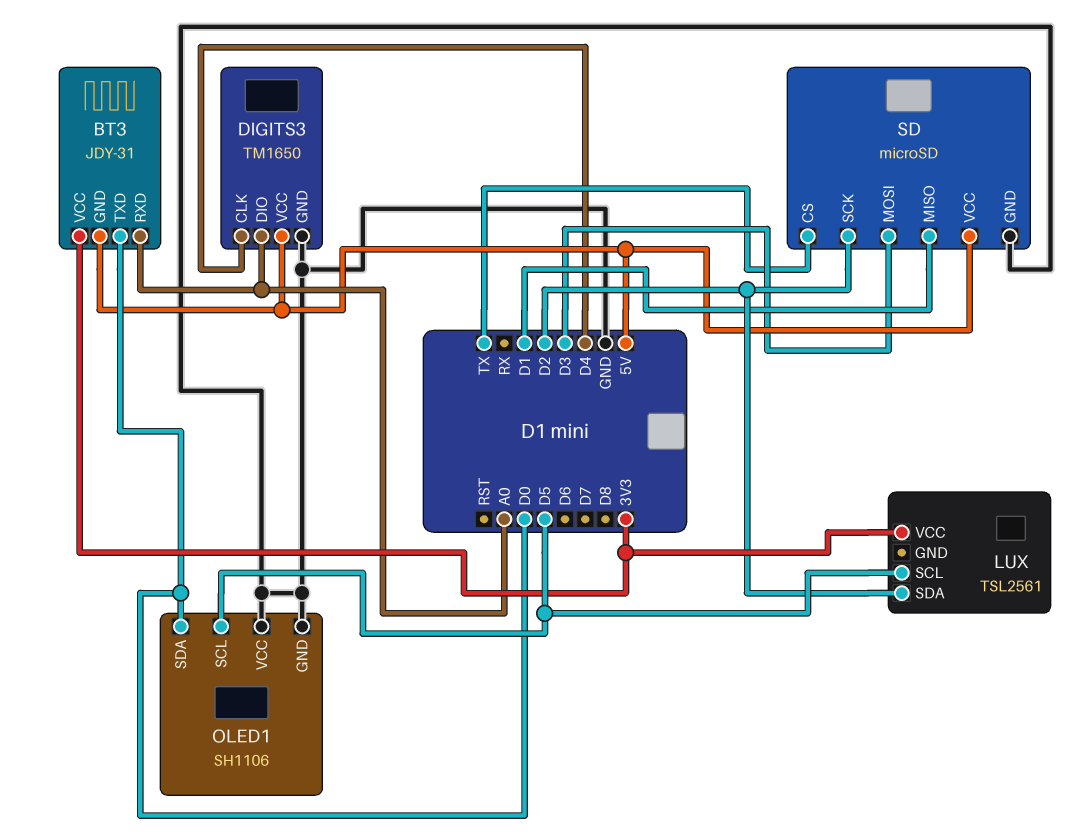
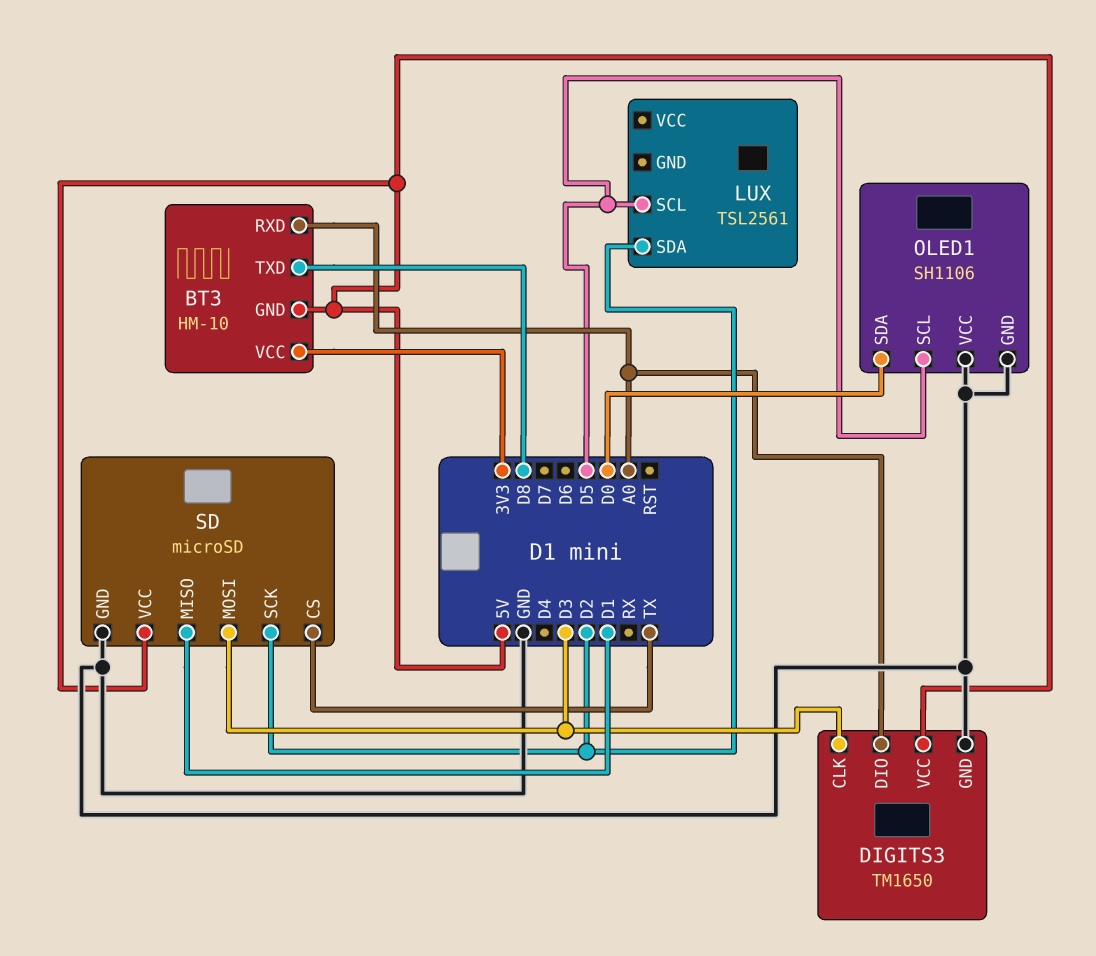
BT3: JDY-31 -> HM-10
BT3 pin TXD: D0 -> D8
DIGITS3 pin CLK: D4 -> D3
LUX pin VCC: 3V3 -> none

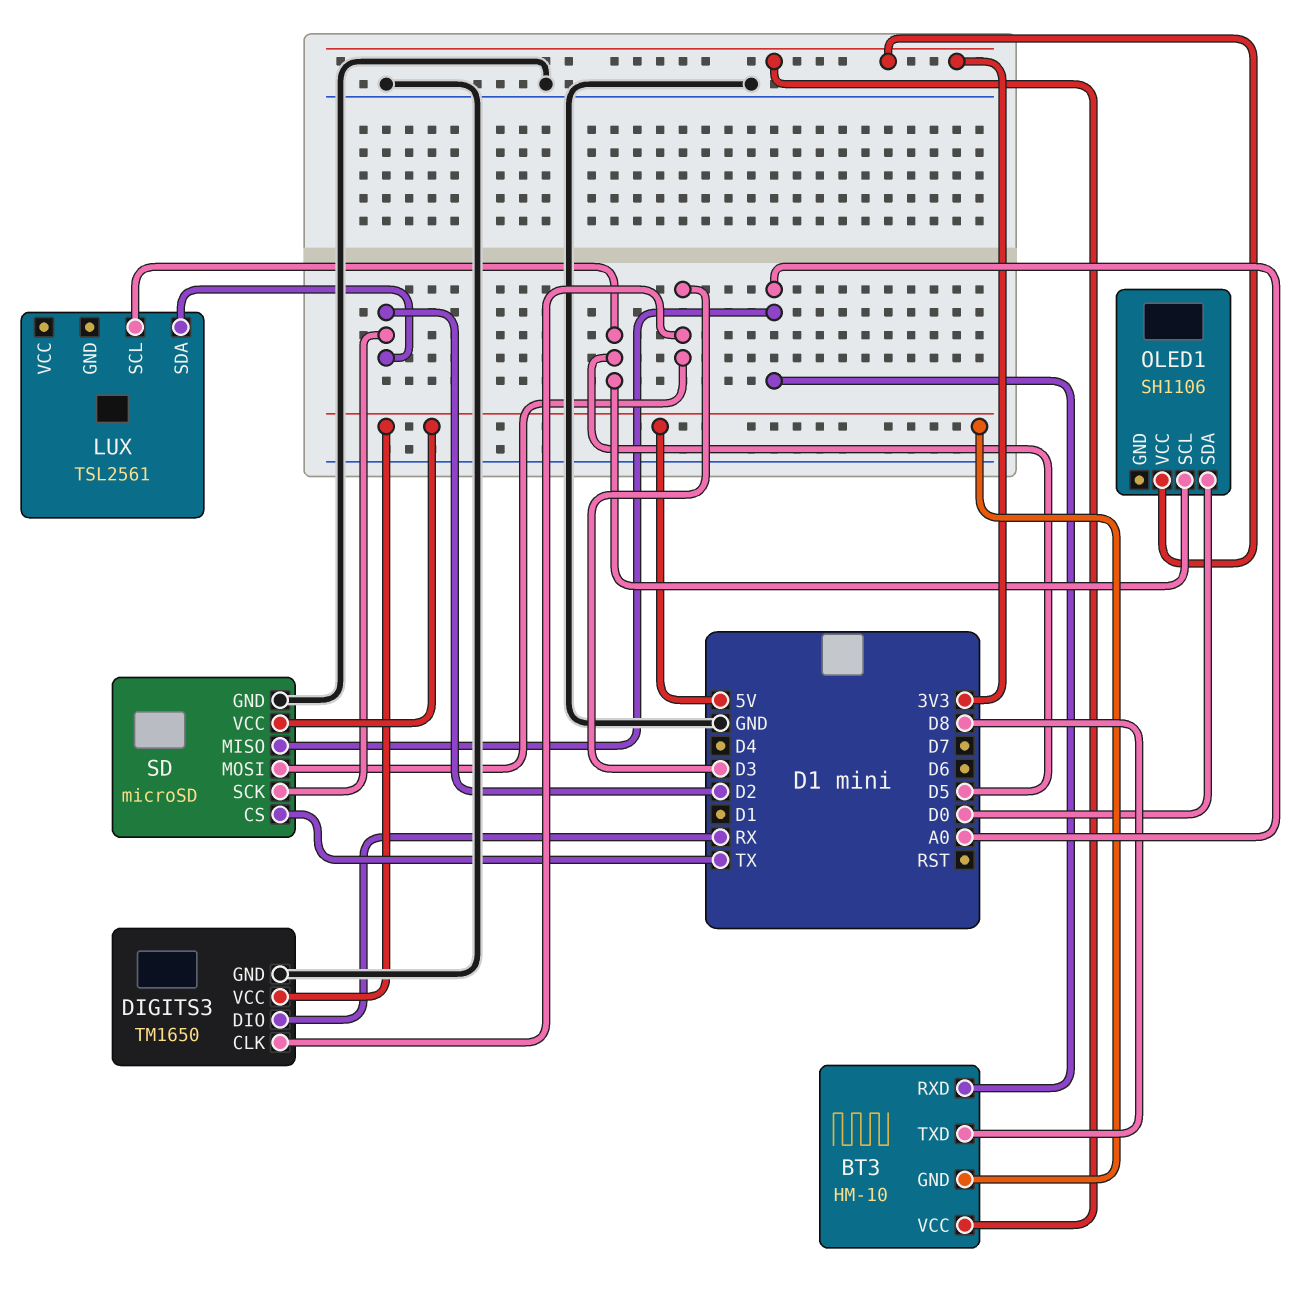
DIGITS3 pin DIO: A0 -> RX
OLED1 pin GND: GND -> none
OLED1 pin VCC: GND -> 3V3
SD pin MISO: D1 -> A0

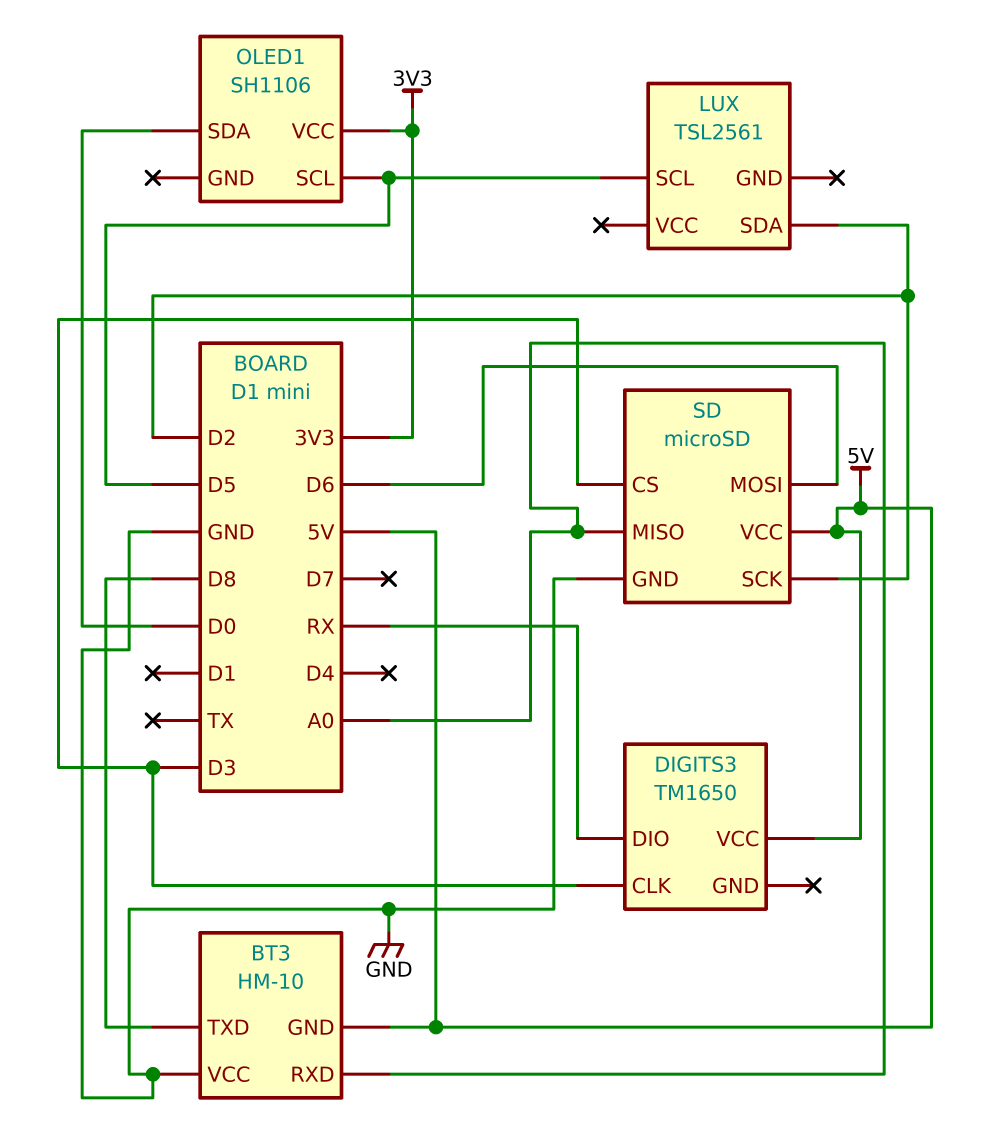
BT3 pin VCC: 3V3 -> GND
DIGITS3 pin GND: GND -> none
SD pin CS: TX -> D3
SD pin MOSI: D3 -> D6

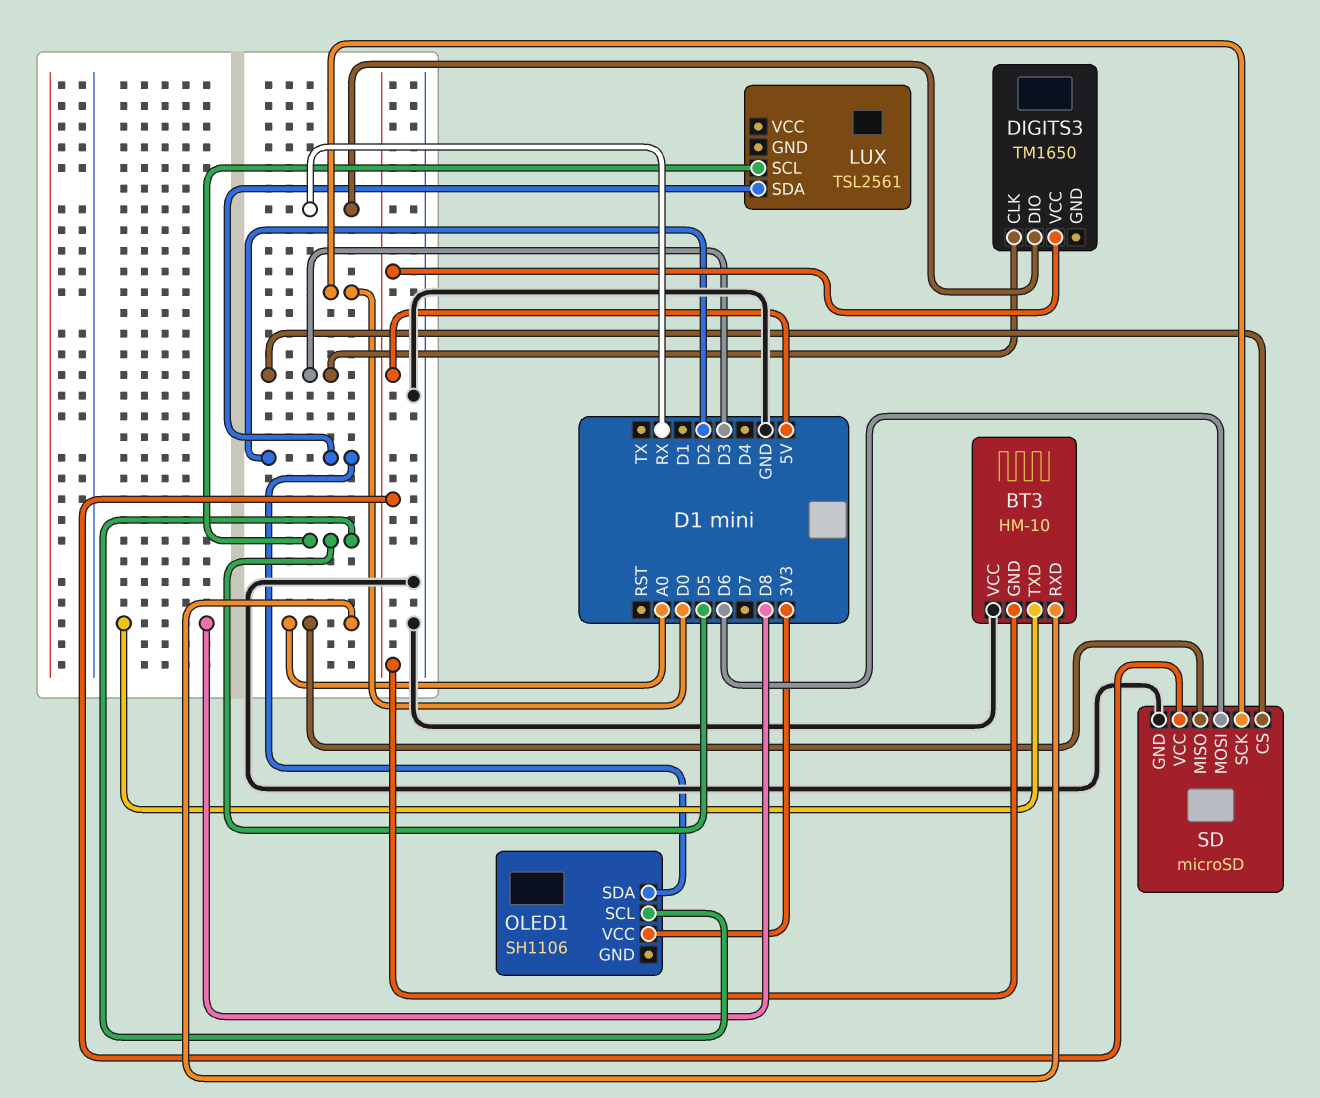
OLED1 pin SDA: D0 -> D2
SD pin SCK: D2 -> D0

